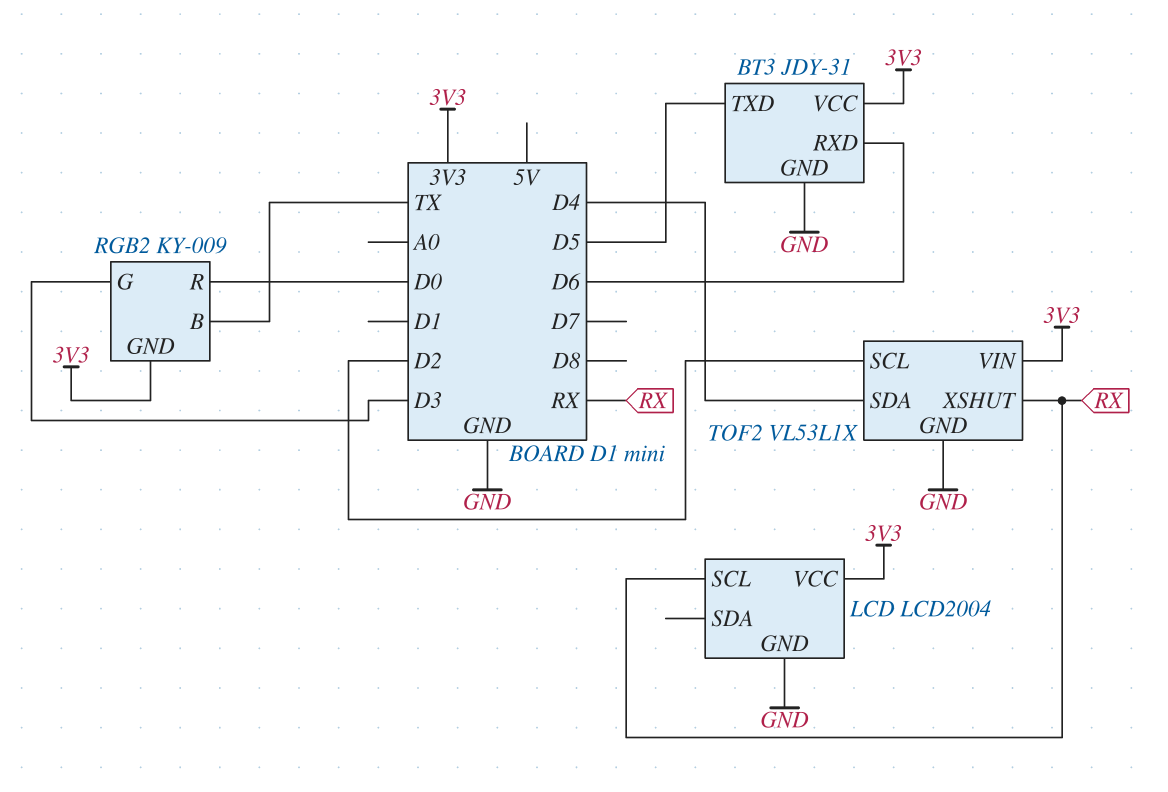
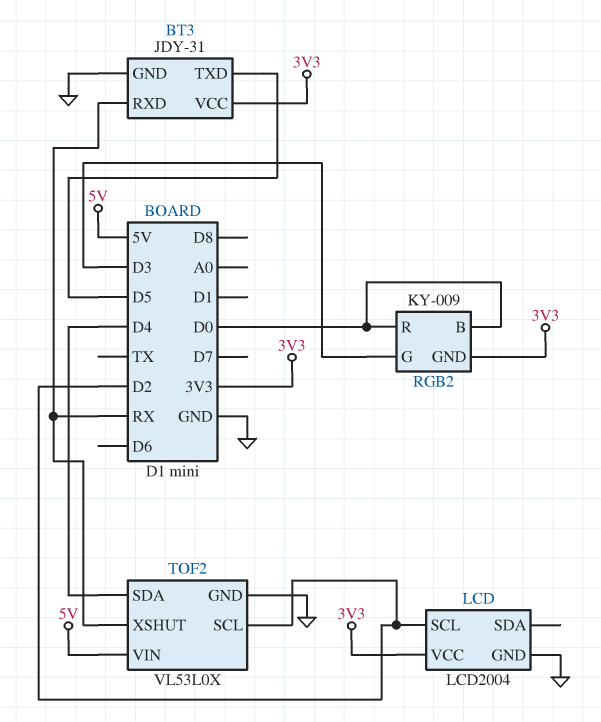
BT3 pin RXD: D6 -> RX
LCD pin SCL: RX -> D2
RGB2 pin B: TX -> D0
TOF2: VL53L1X -> VL53L0X
TOF2 pin VIN: 3V3 -> 5V

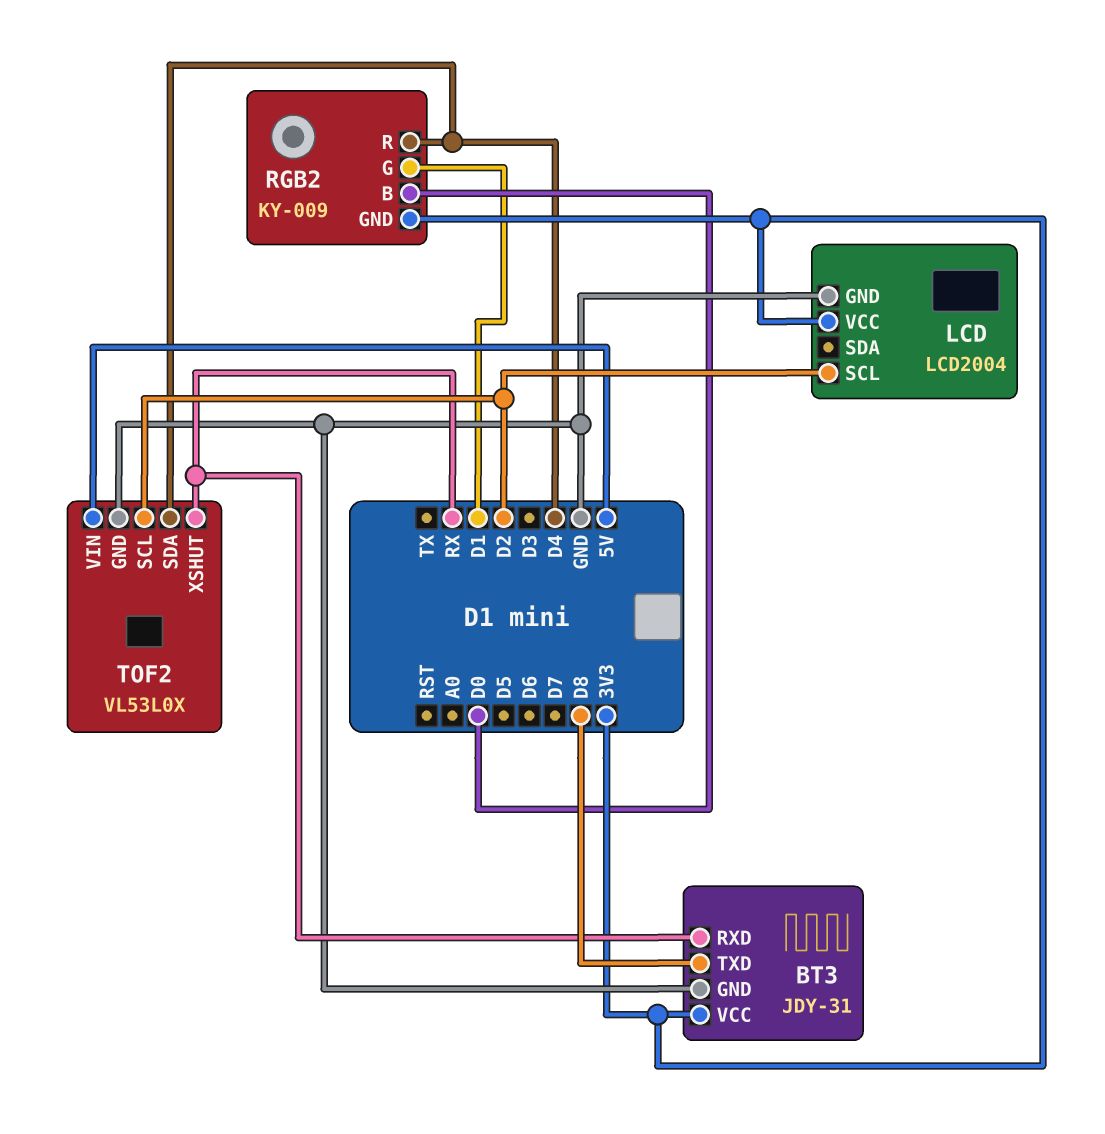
BT3 pin TXD: D5 -> D8
RGB2 pin G: D3 -> D1
RGB2 pin R: D0 -> D4

